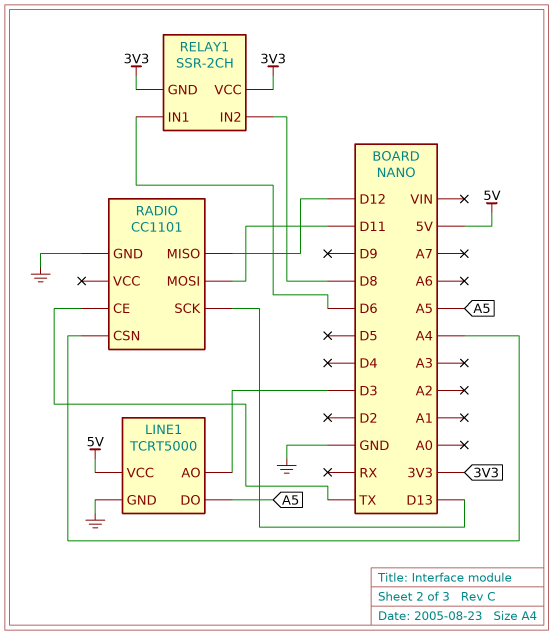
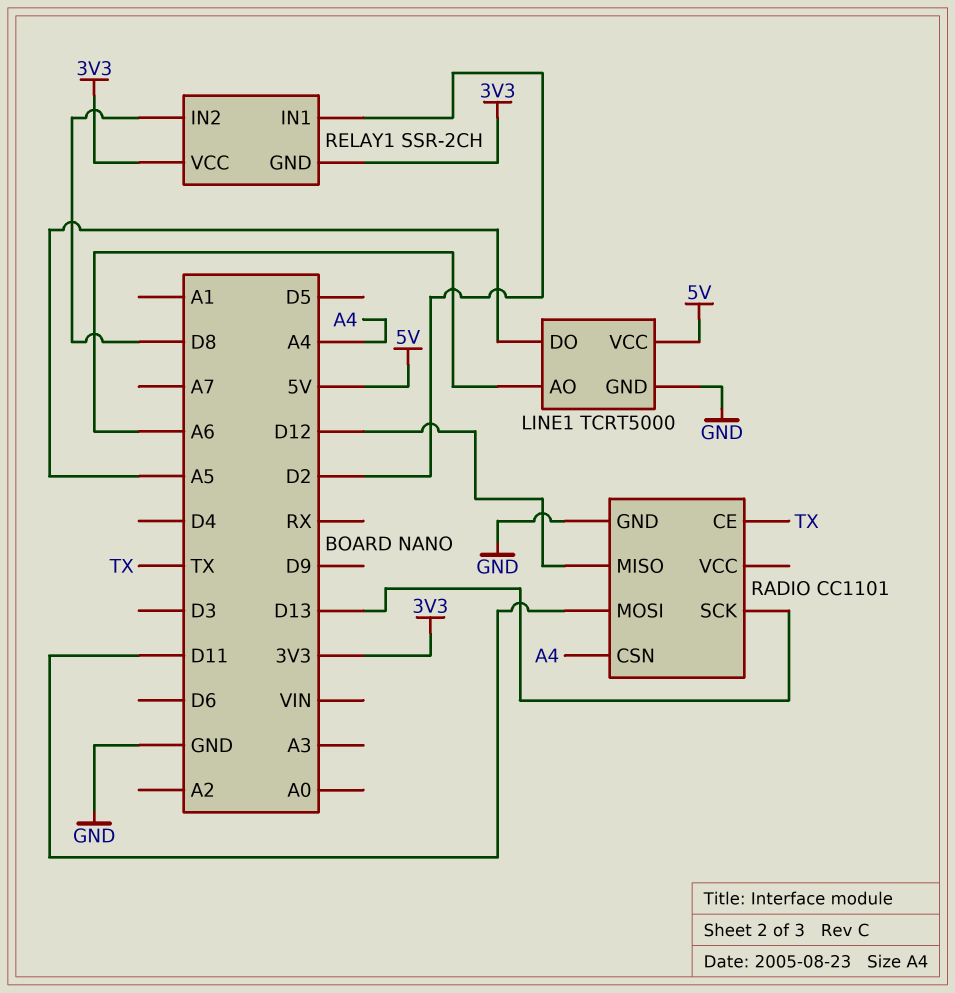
LINE1 pin AO: D3 -> A6
RELAY1 pin IN1: D6 -> D2

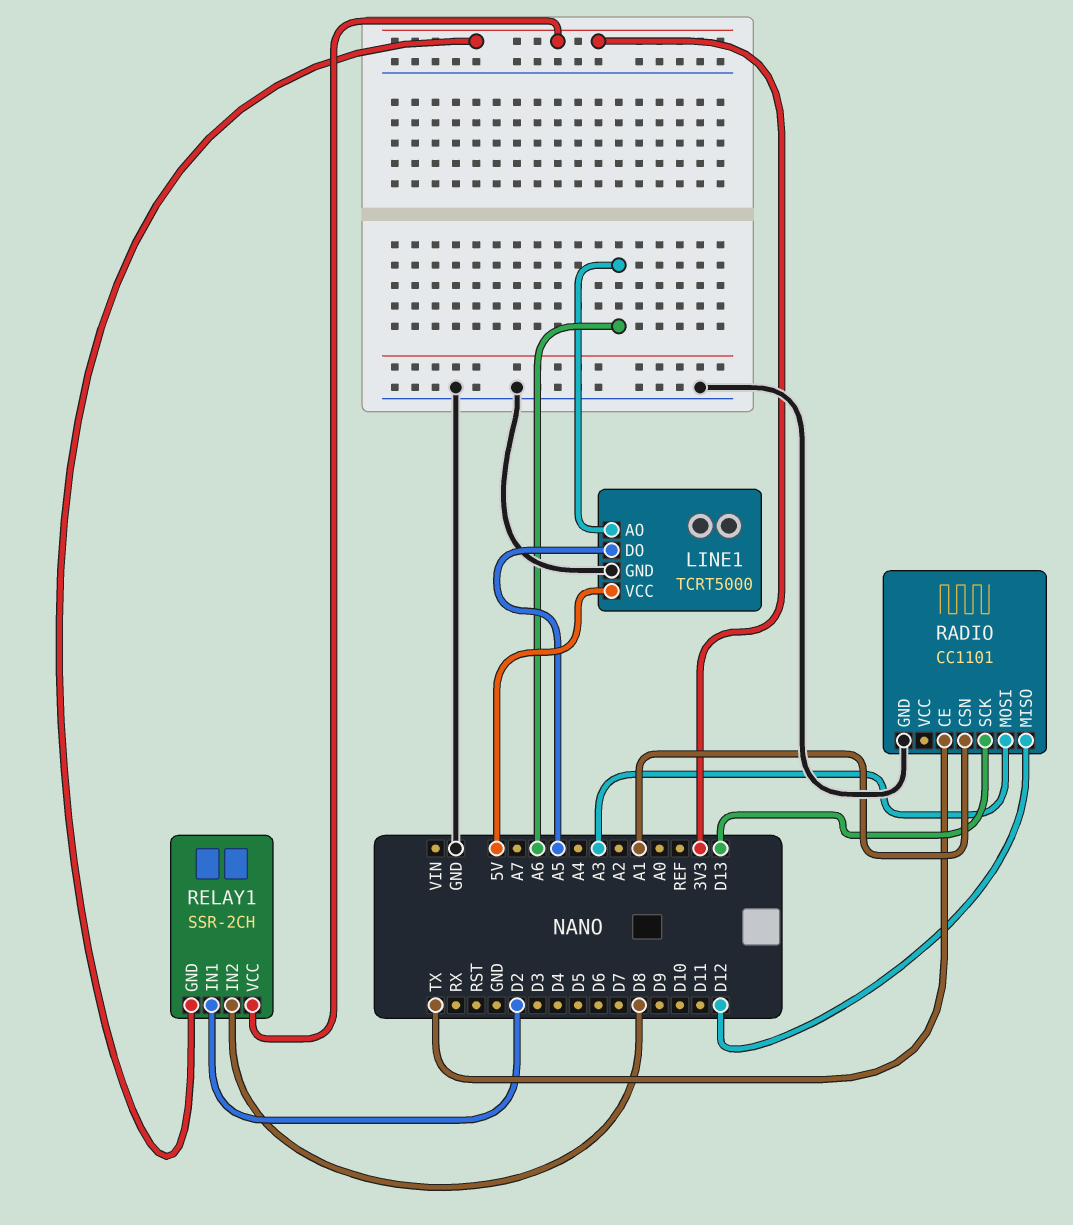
RADIO pin CSN: A4 -> A1
RADIO pin MOSI: D11 -> A3

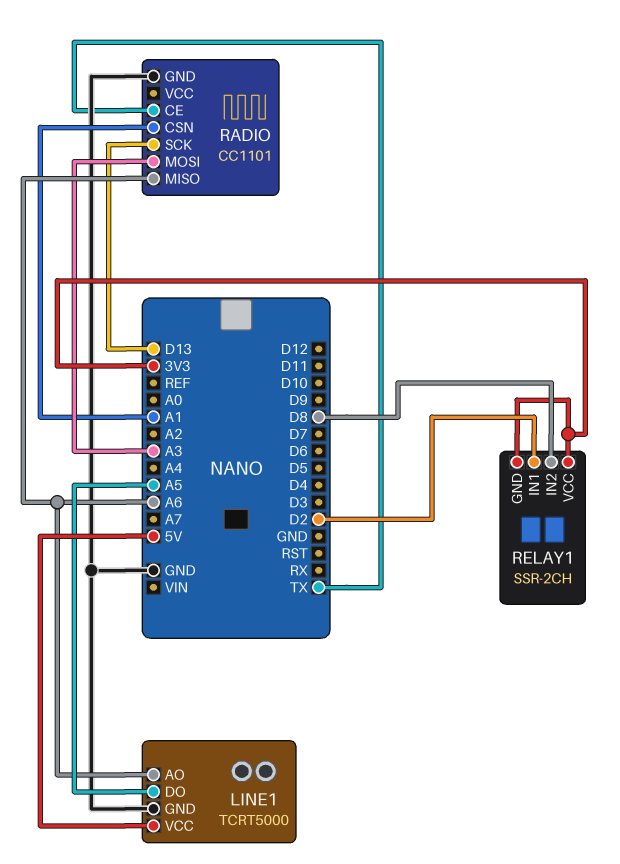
RADIO pin MISO: D12 -> A6

